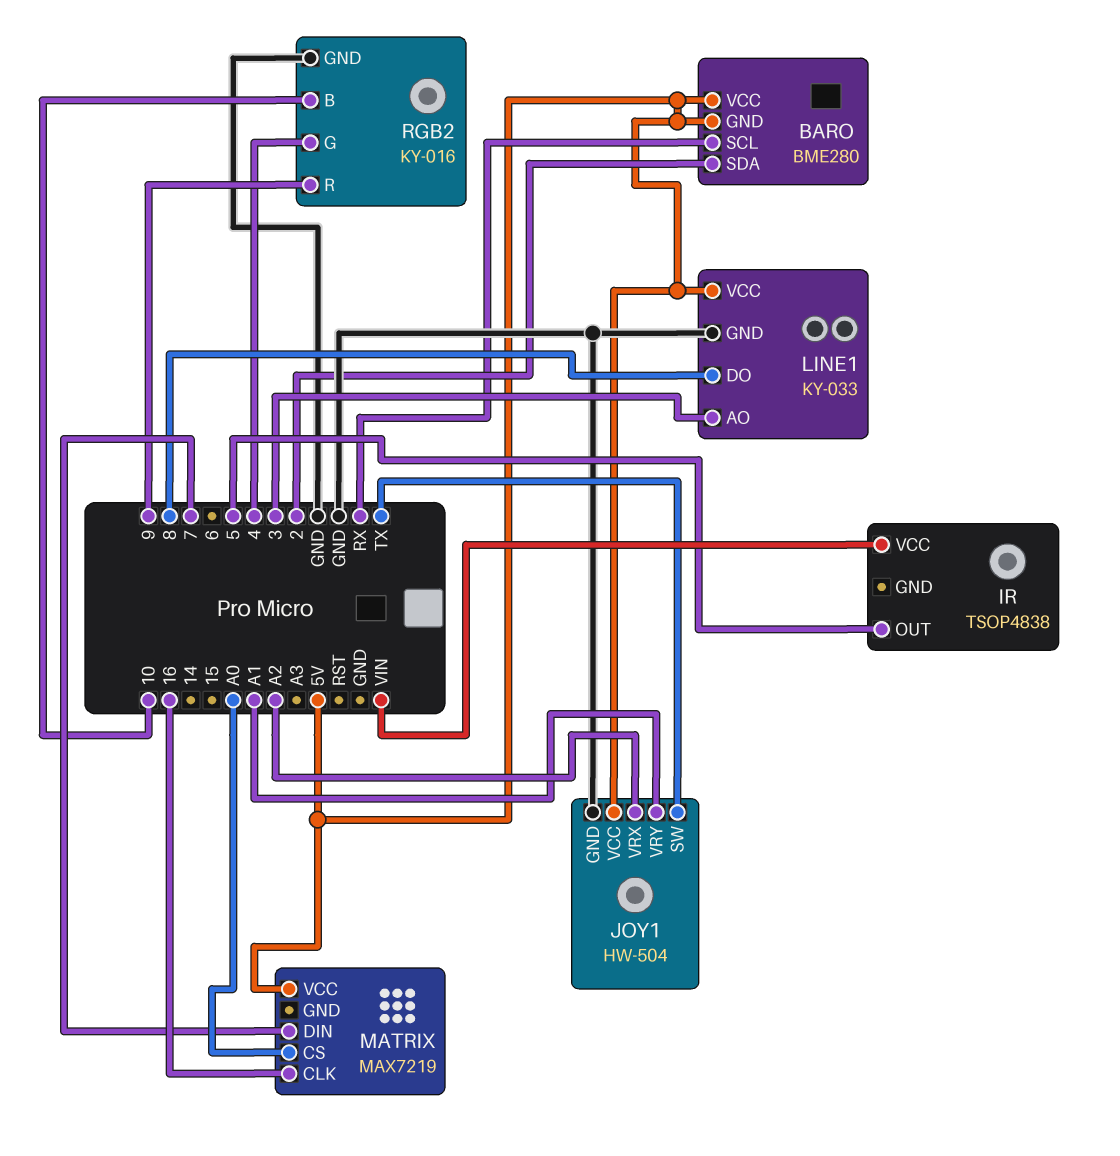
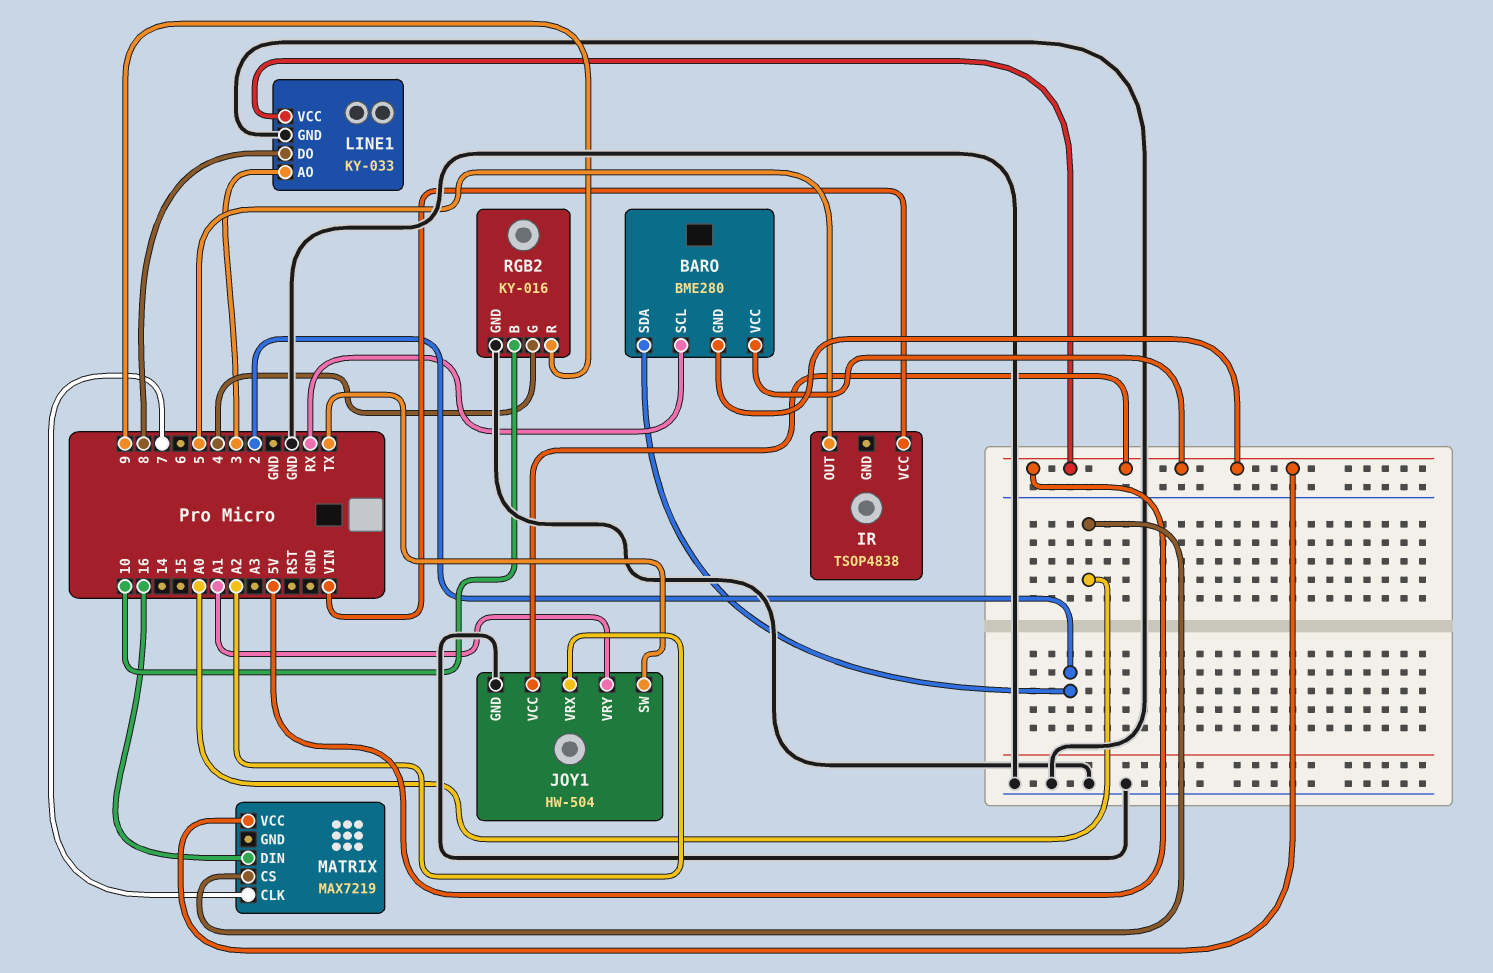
MATRIX pin CLK: 16 -> 7
MATRIX pin DIN: 7 -> 16

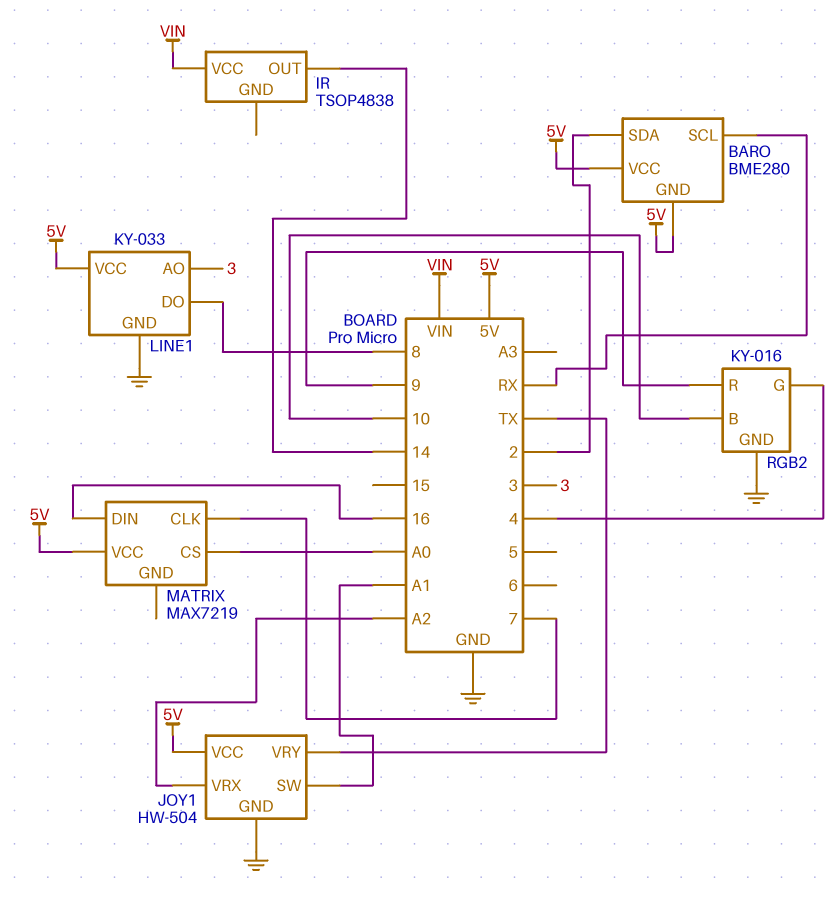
IR pin OUT: 5 -> 14
JOY1 pin SW: TX -> A1
JOY1 pin VRY: A1 -> TX

